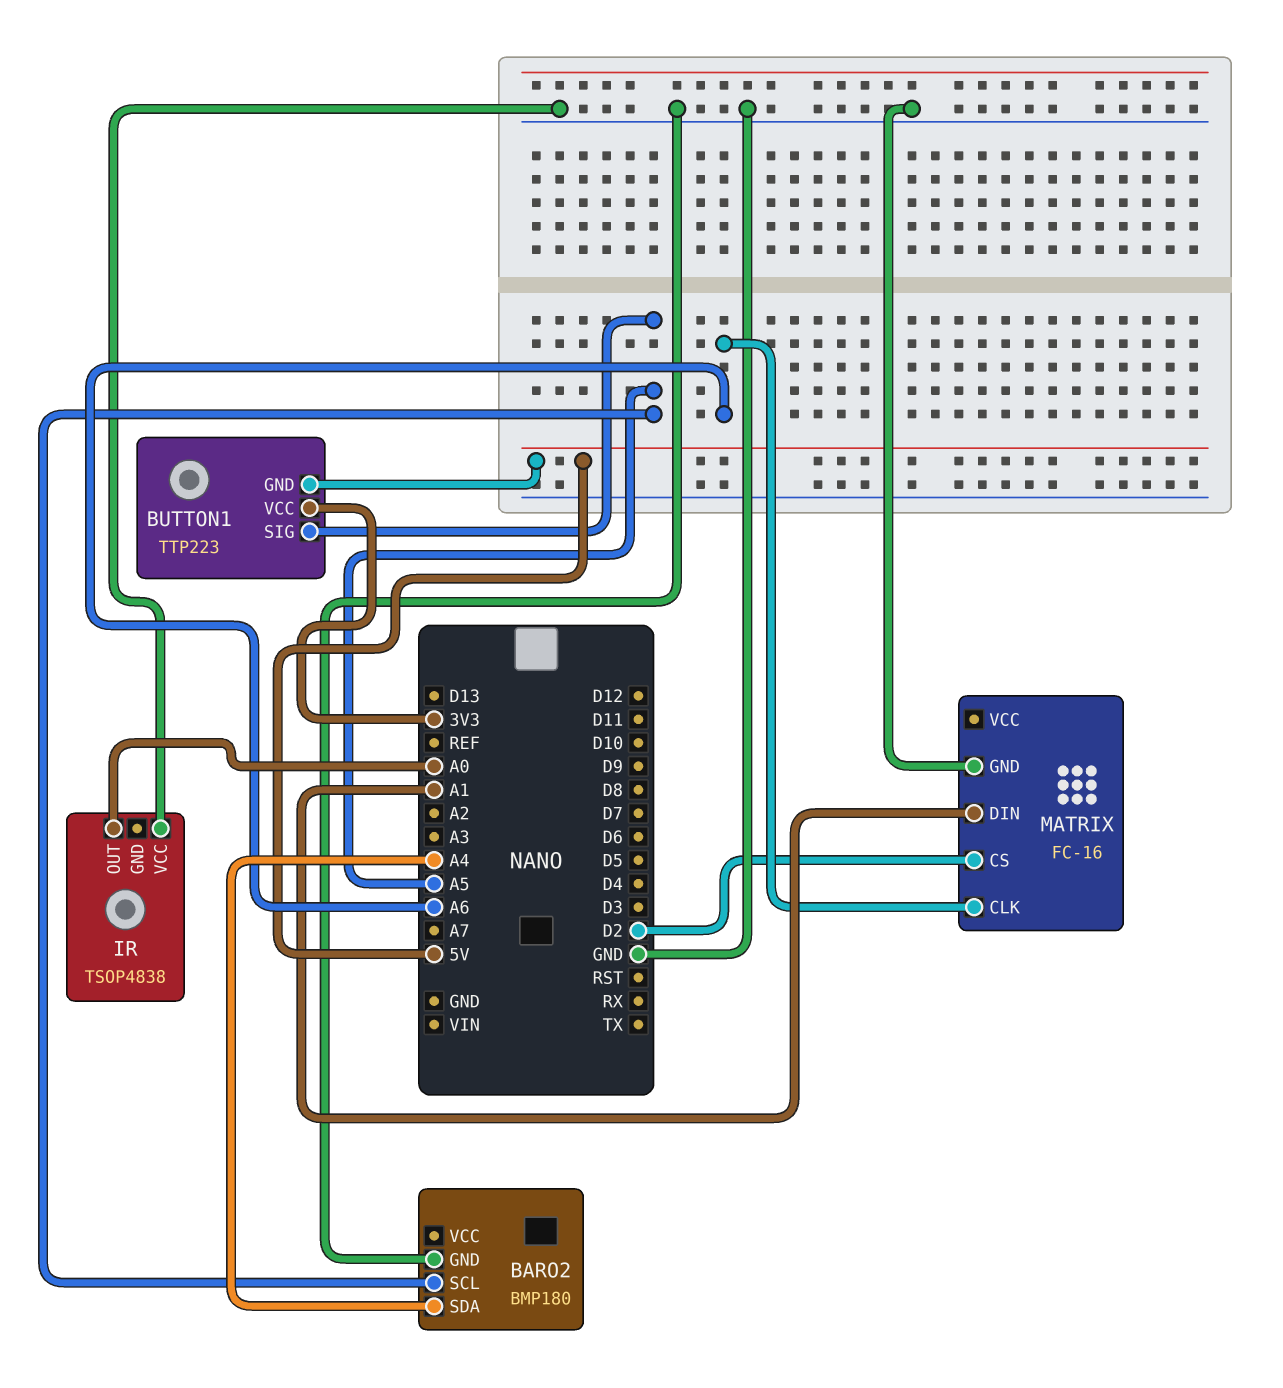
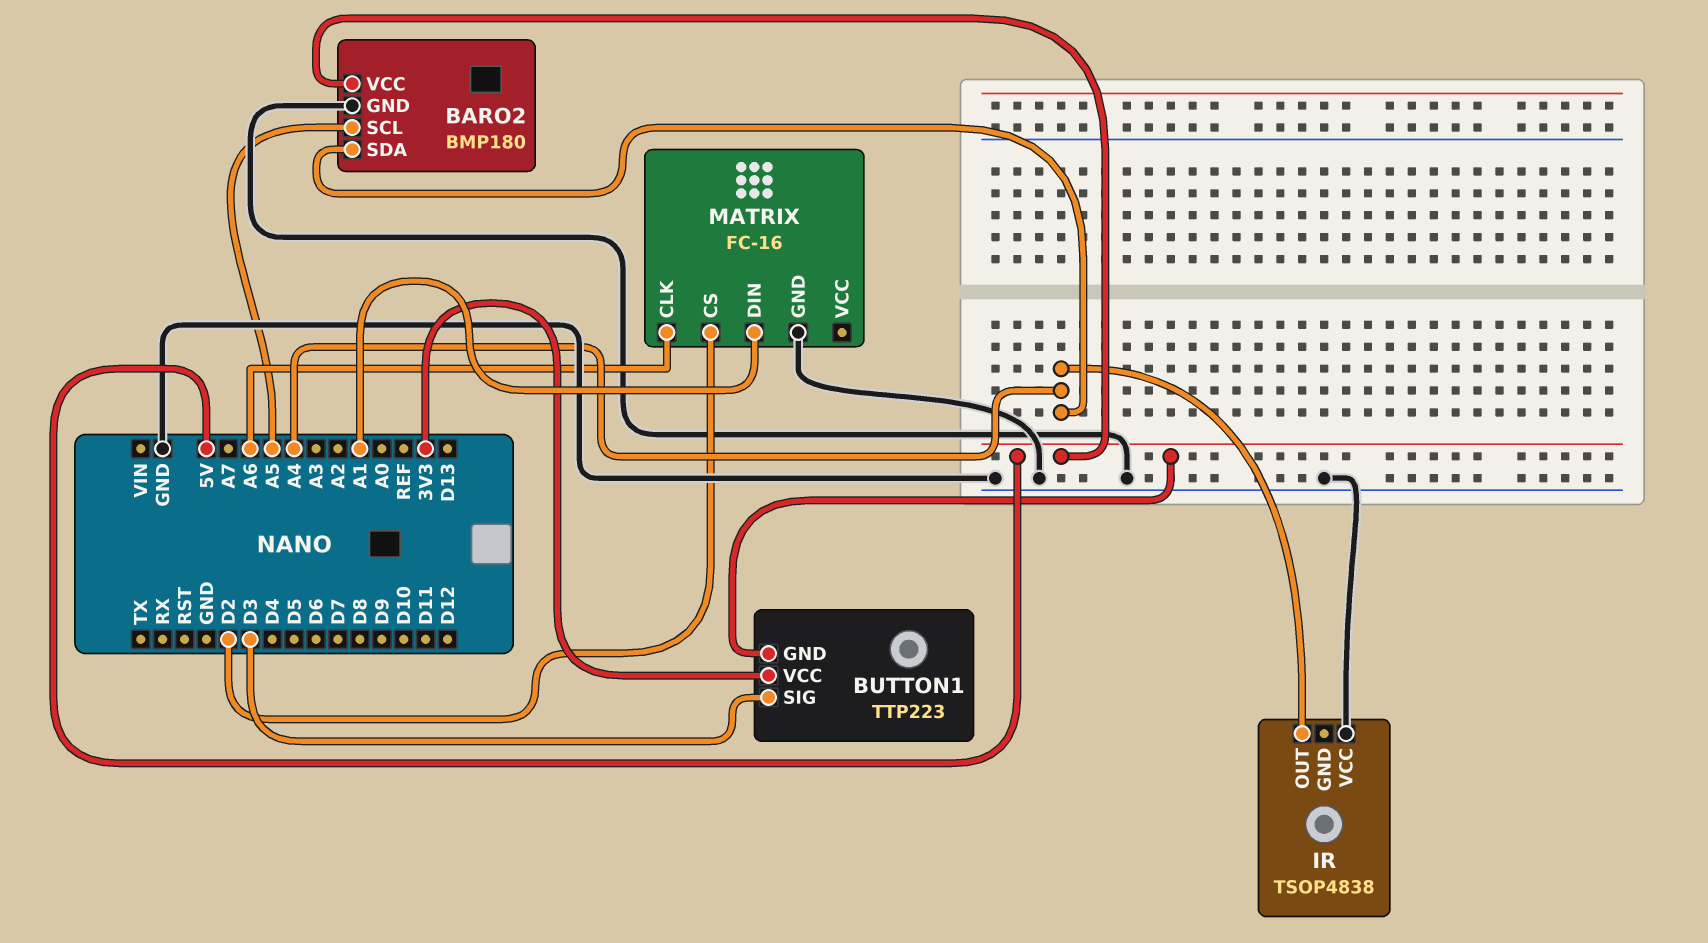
BARO2 pin VCC: none -> 5V
BUTTON1 pin SIG: A5 -> D3
IR pin OUT: A0 -> A4

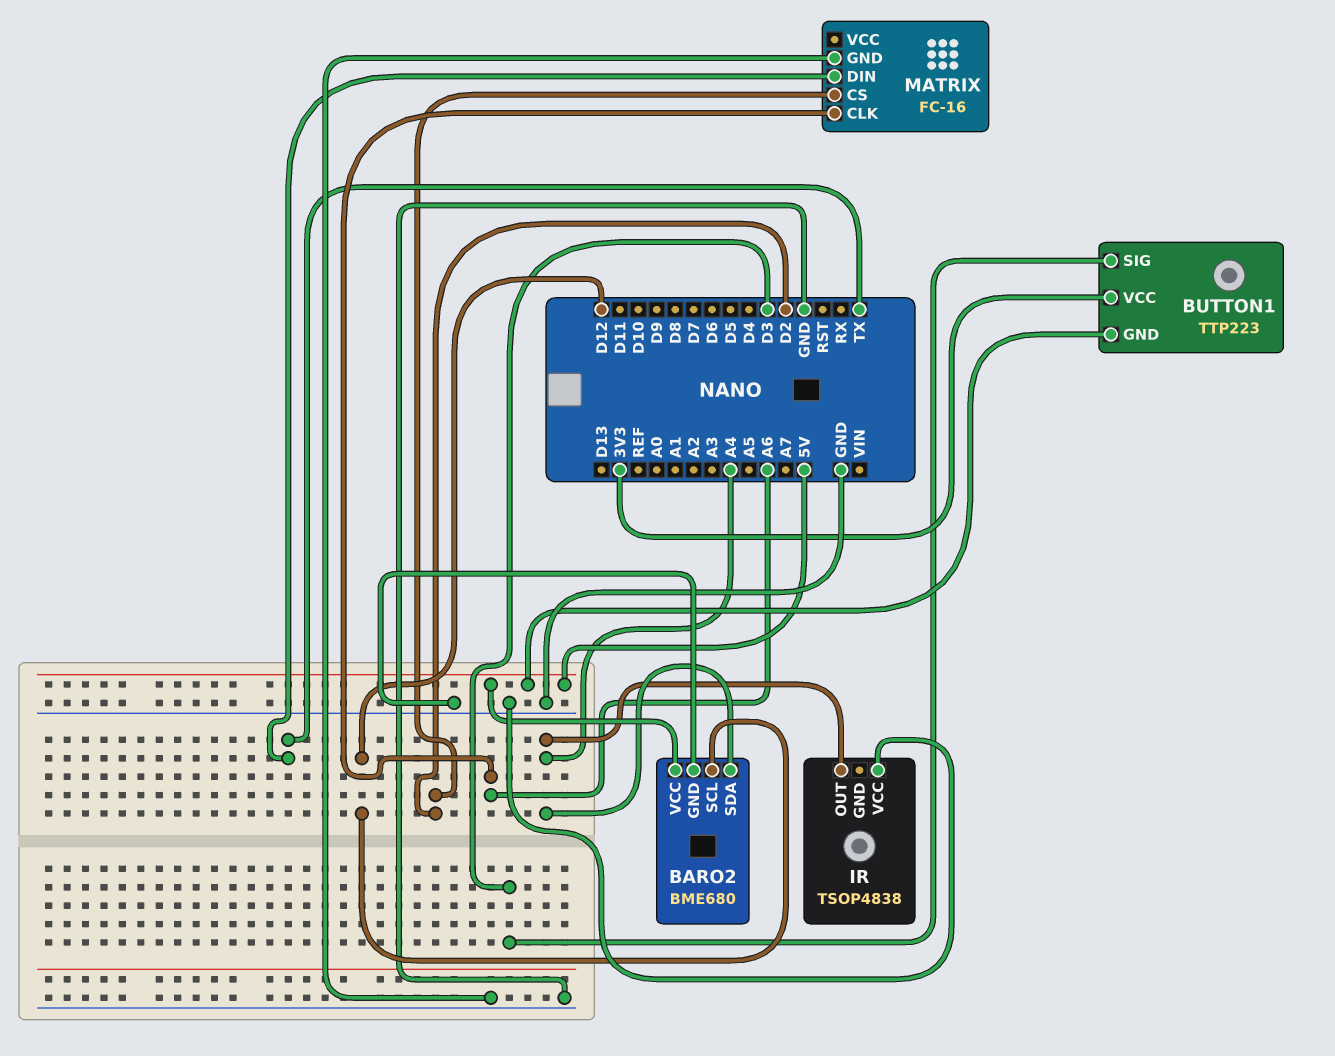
BARO2: BMP180 -> BME680
BARO2 pin SCL: A5 -> D12
MATRIX pin DIN: A1 -> TX

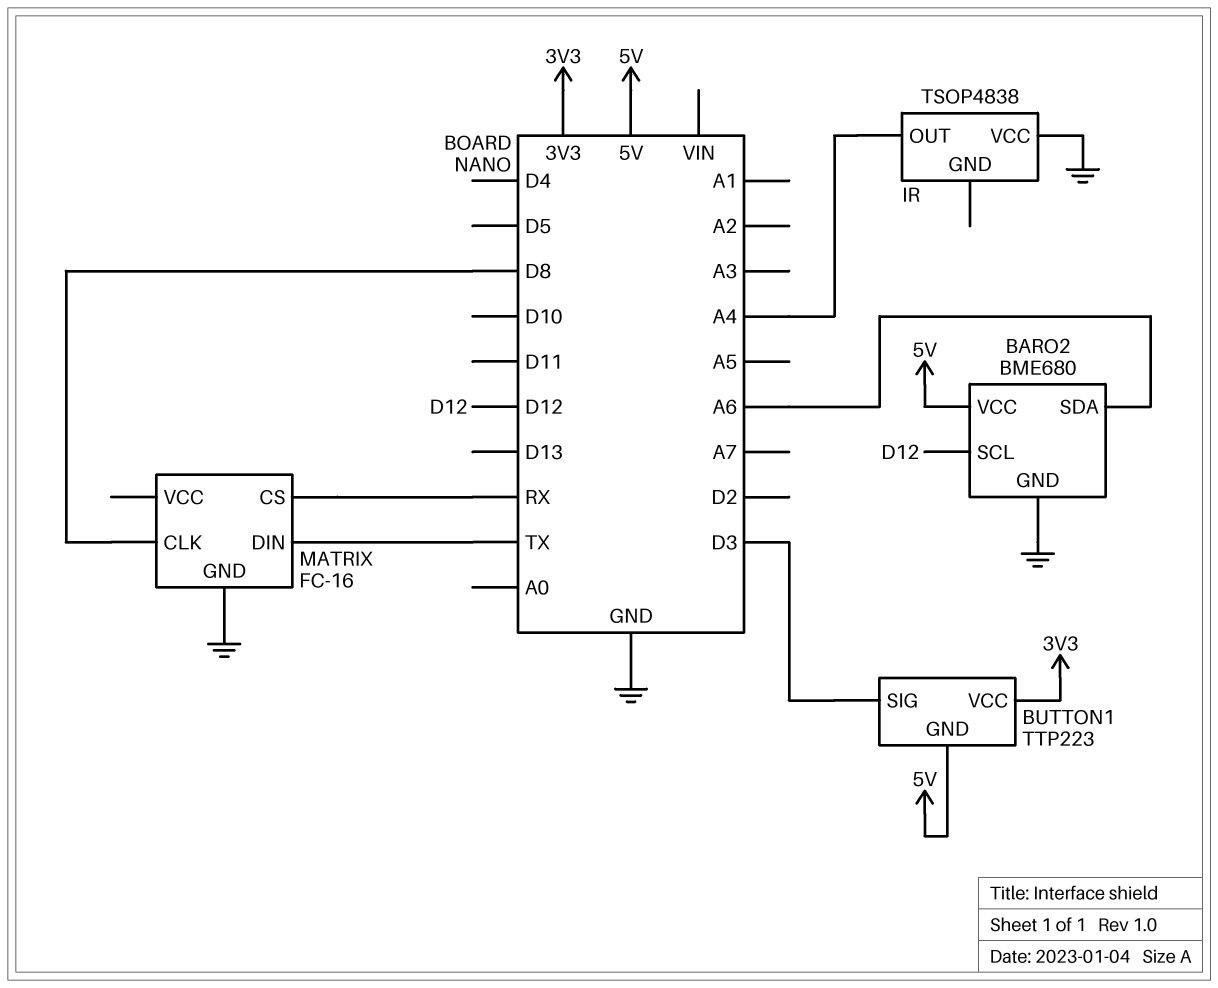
BARO2 pin SDA: A4 -> A6
MATRIX pin CLK: A6 -> D8
MATRIX pin CS: D2 -> RX

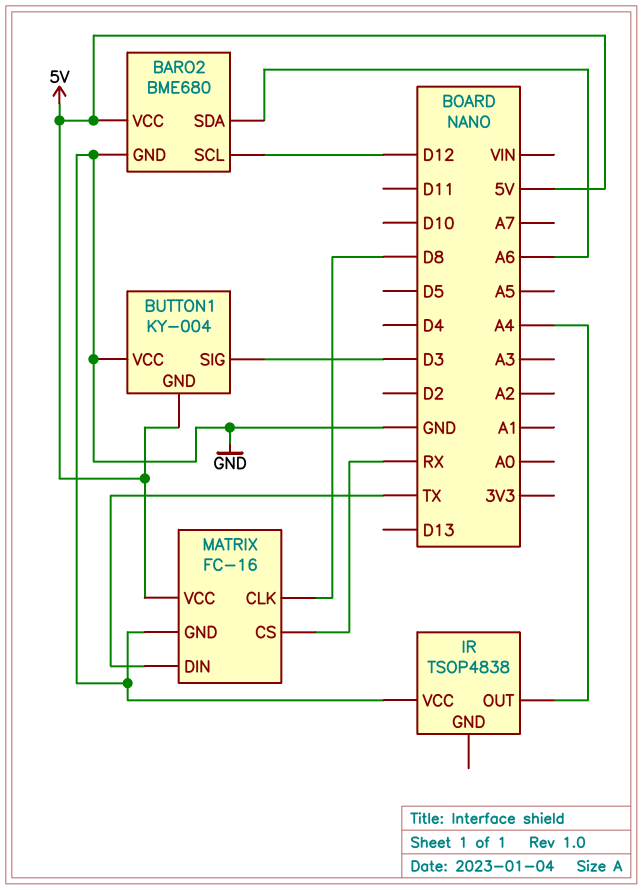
BUTTON1: TTP223 -> KY-004
BUTTON1 pin VCC: 3V3 -> GND
MATRIX pin VCC: none -> 5V

